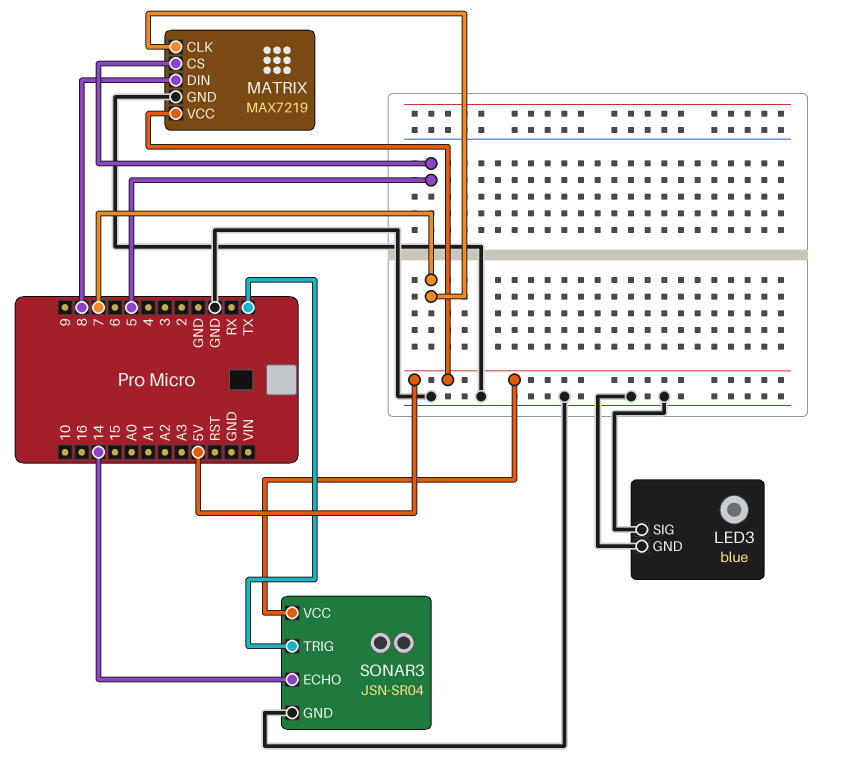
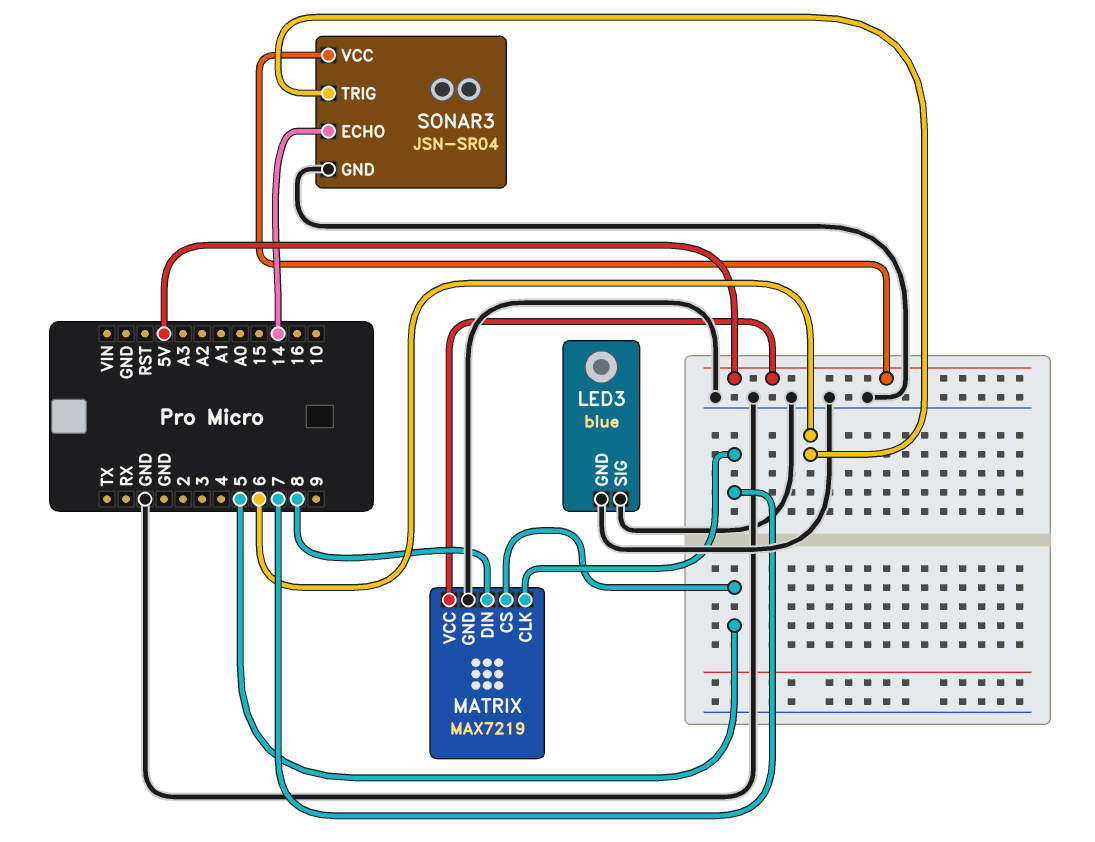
SONAR3 pin TRIG: TX -> 6

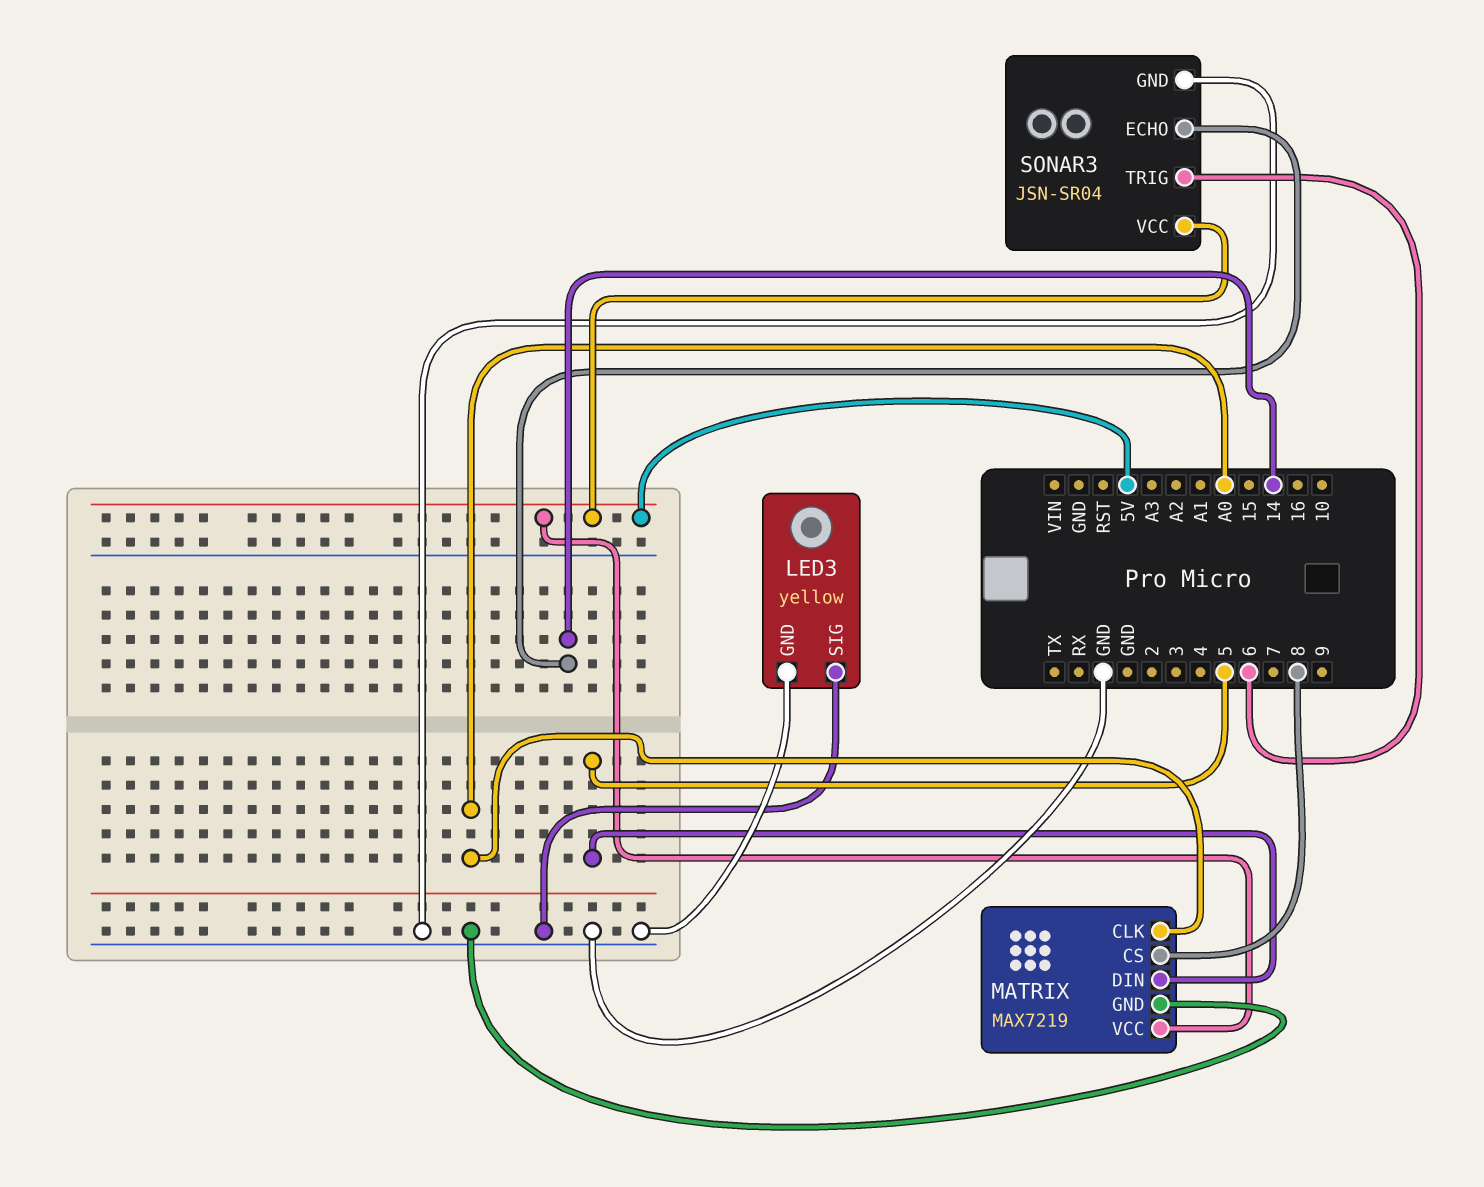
LED3: blue -> yellow
MATRIX pin CLK: 7 -> A0
MATRIX pin CS: 5 -> 8
MATRIX pin DIN: 8 -> 5

